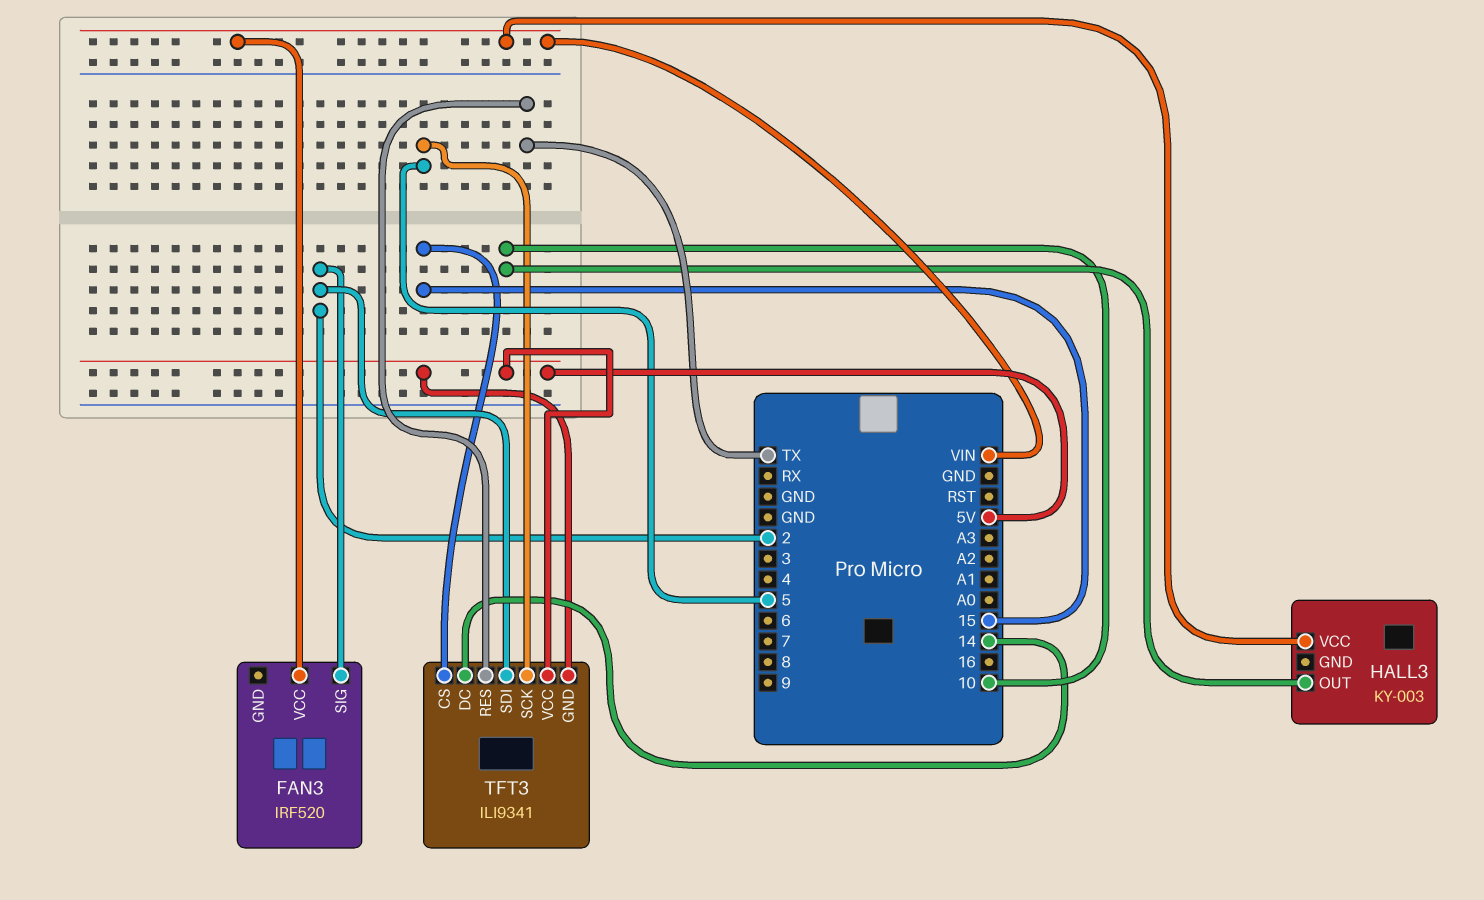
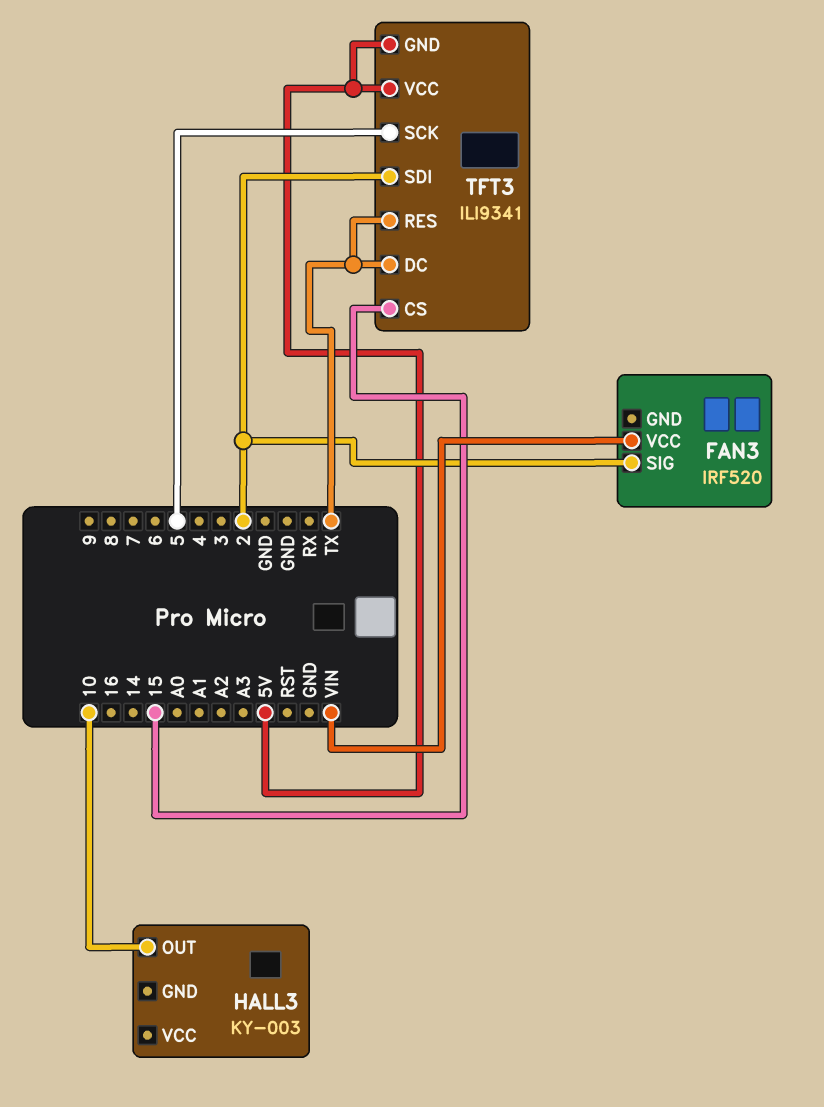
HALL3 pin VCC: VIN -> none
TFT3 pin DC: 14 -> TX

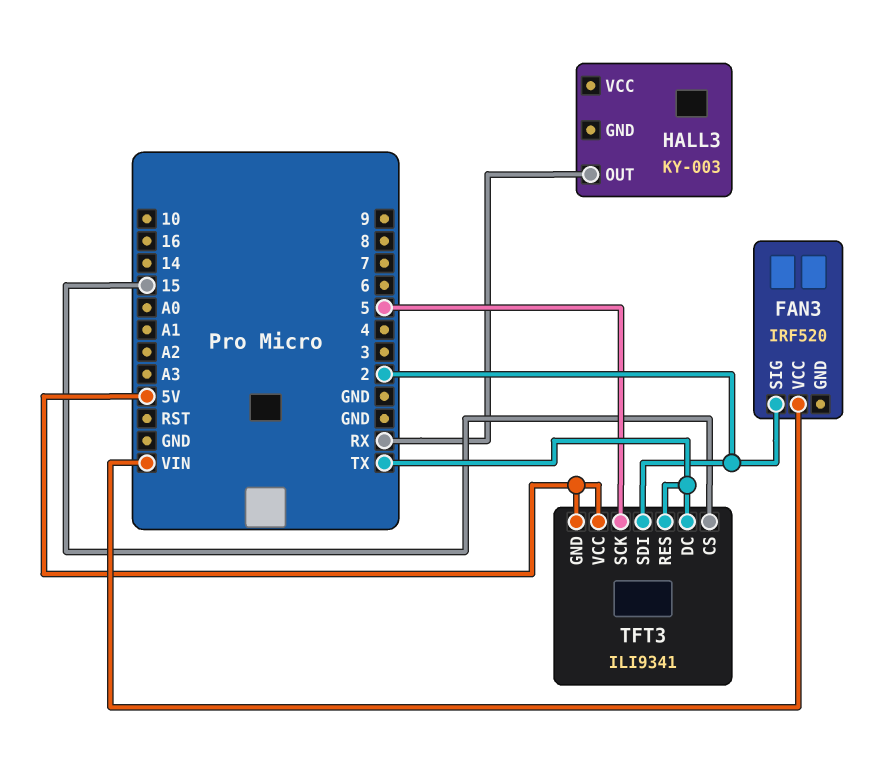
HALL3 pin OUT: 10 -> RX

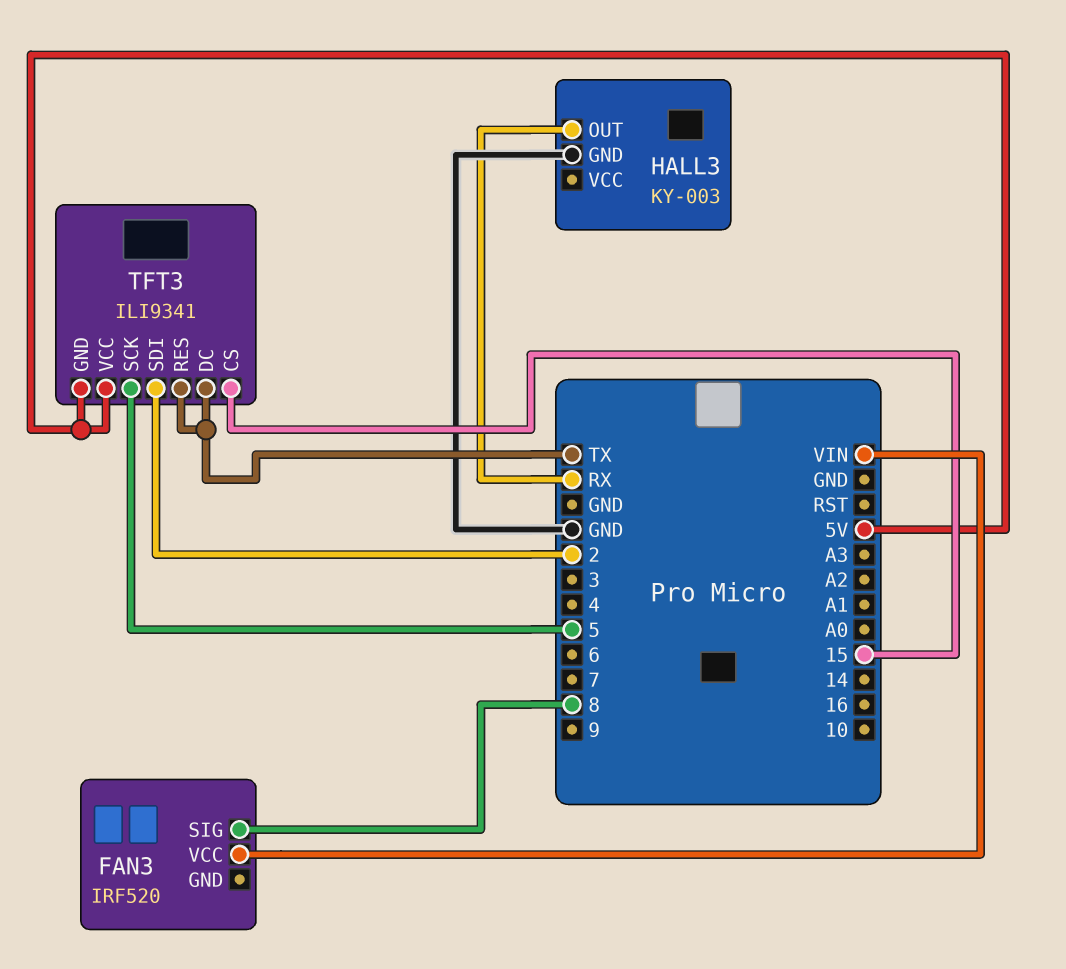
FAN3 pin SIG: 2 -> 8
HALL3 pin GND: none -> GND

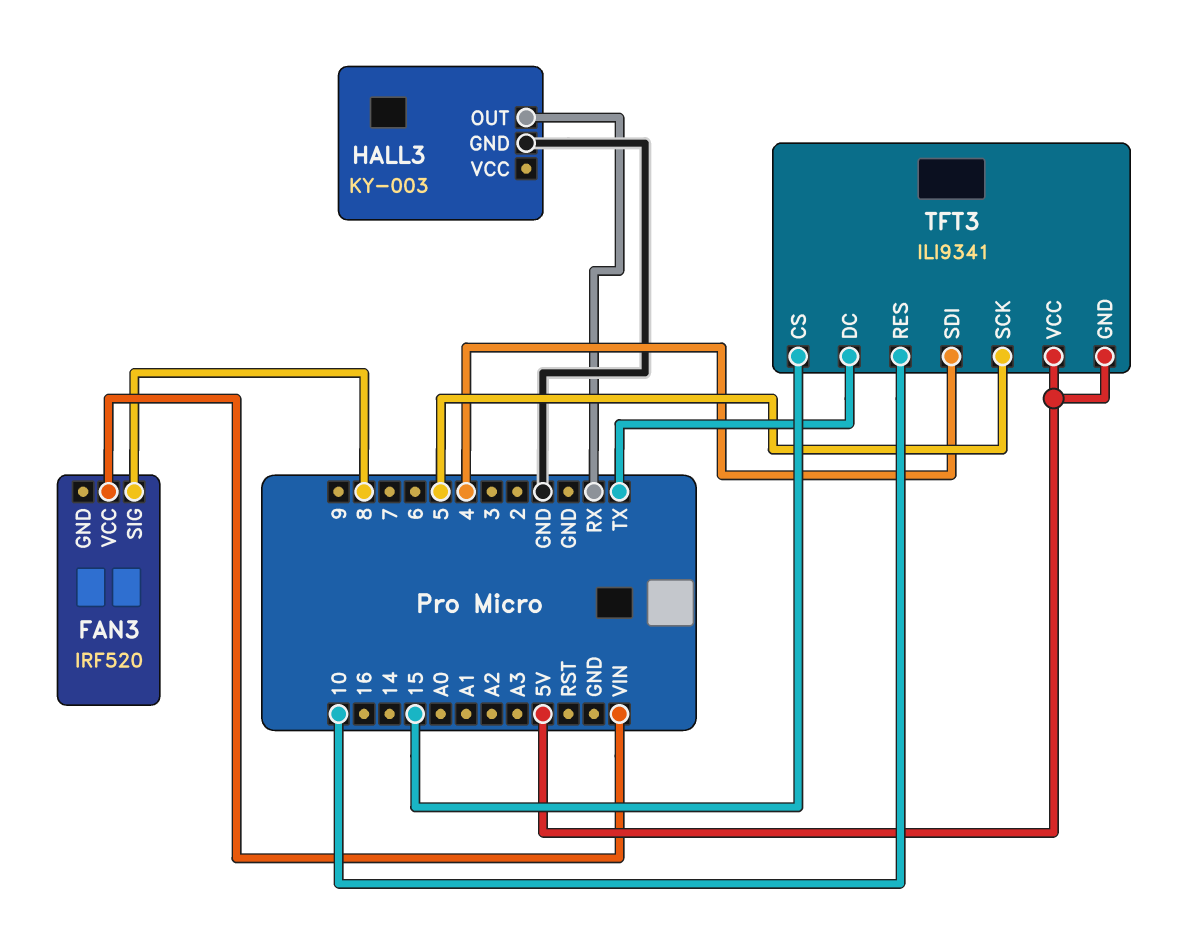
TFT3 pin RES: TX -> 10
TFT3 pin SDI: 2 -> 4

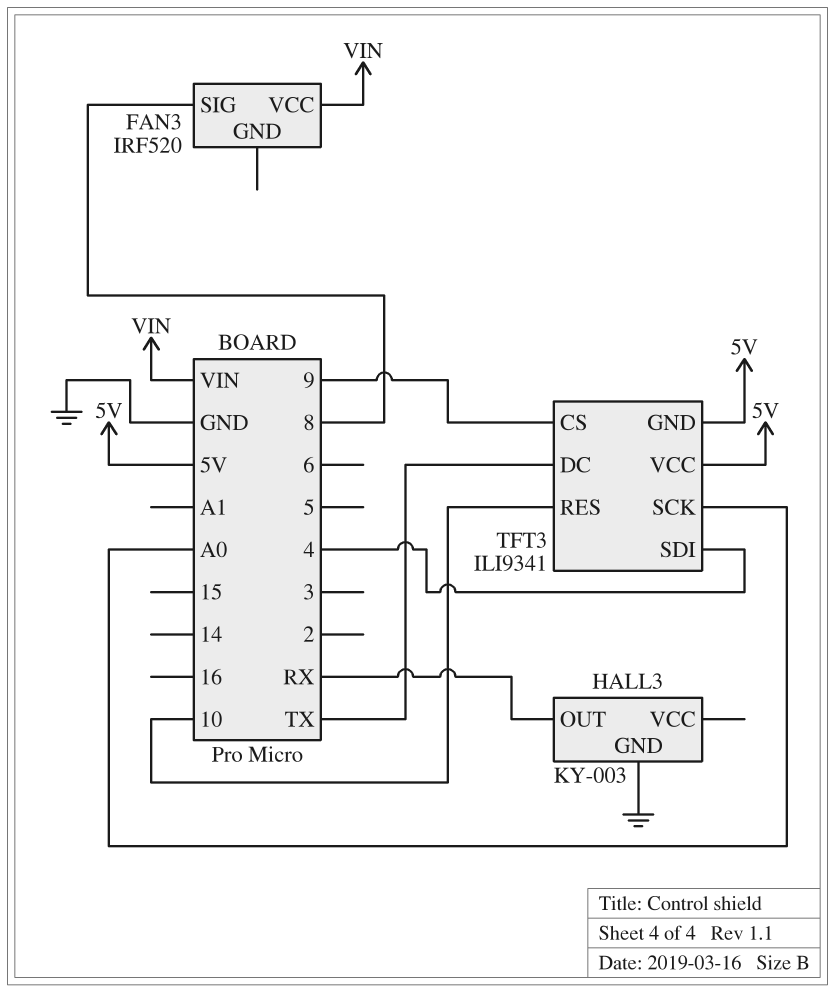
TFT3 pin CS: 15 -> 9
TFT3 pin SCK: 5 -> A0

